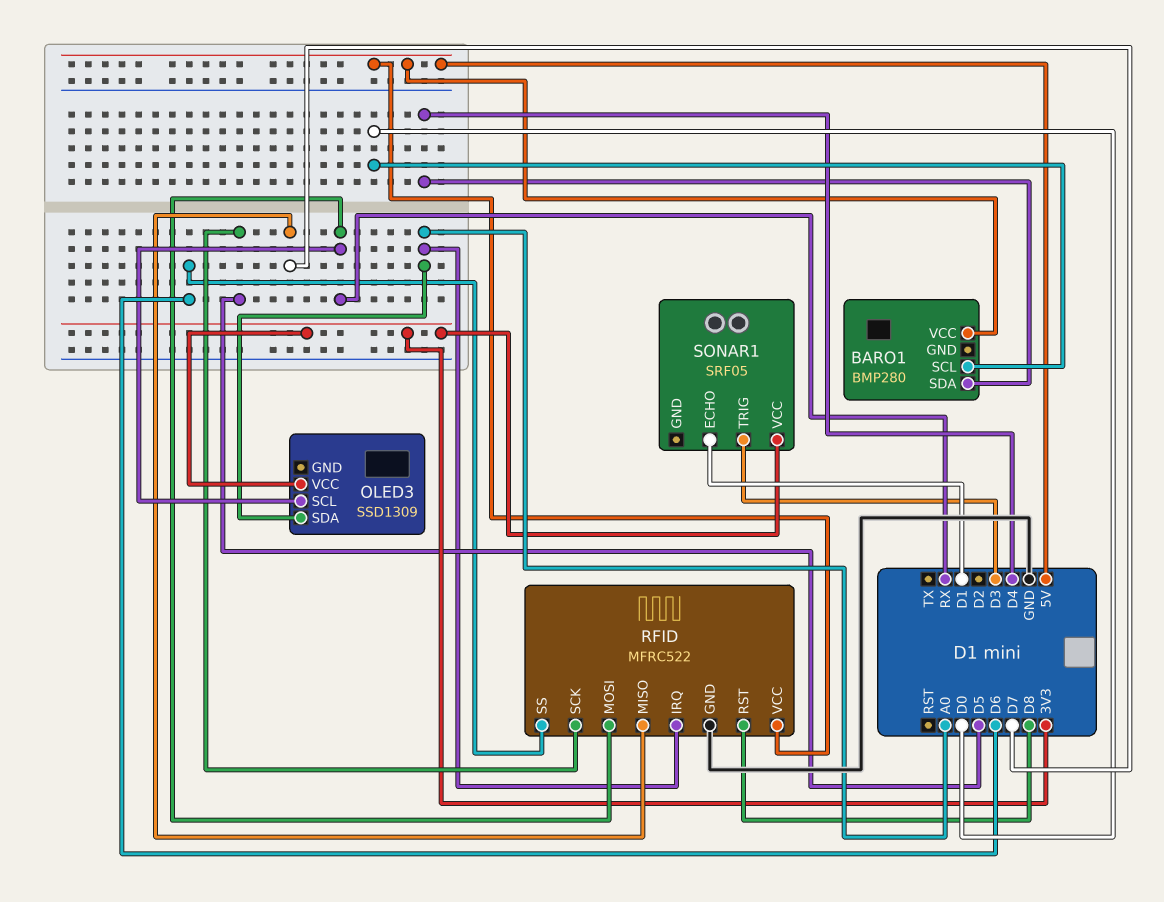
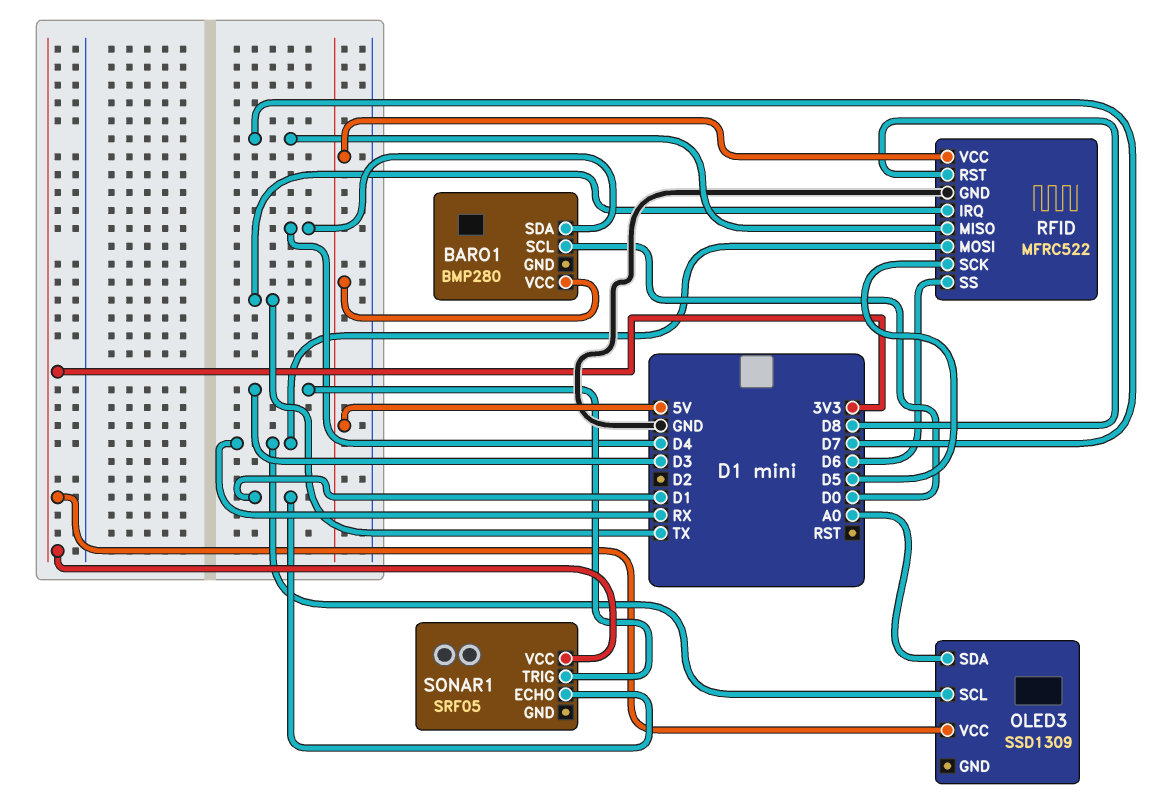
RFID pin IRQ: A0 -> TX

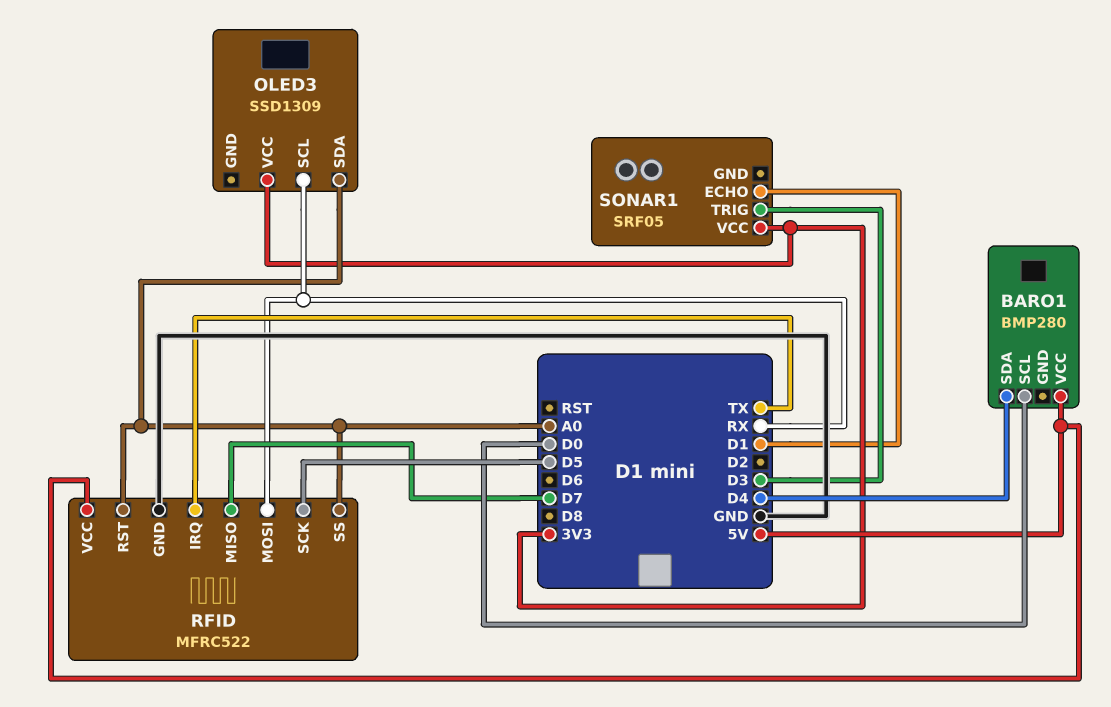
RFID pin RST: D8 -> A0
RFID pin SS: D6 -> A0

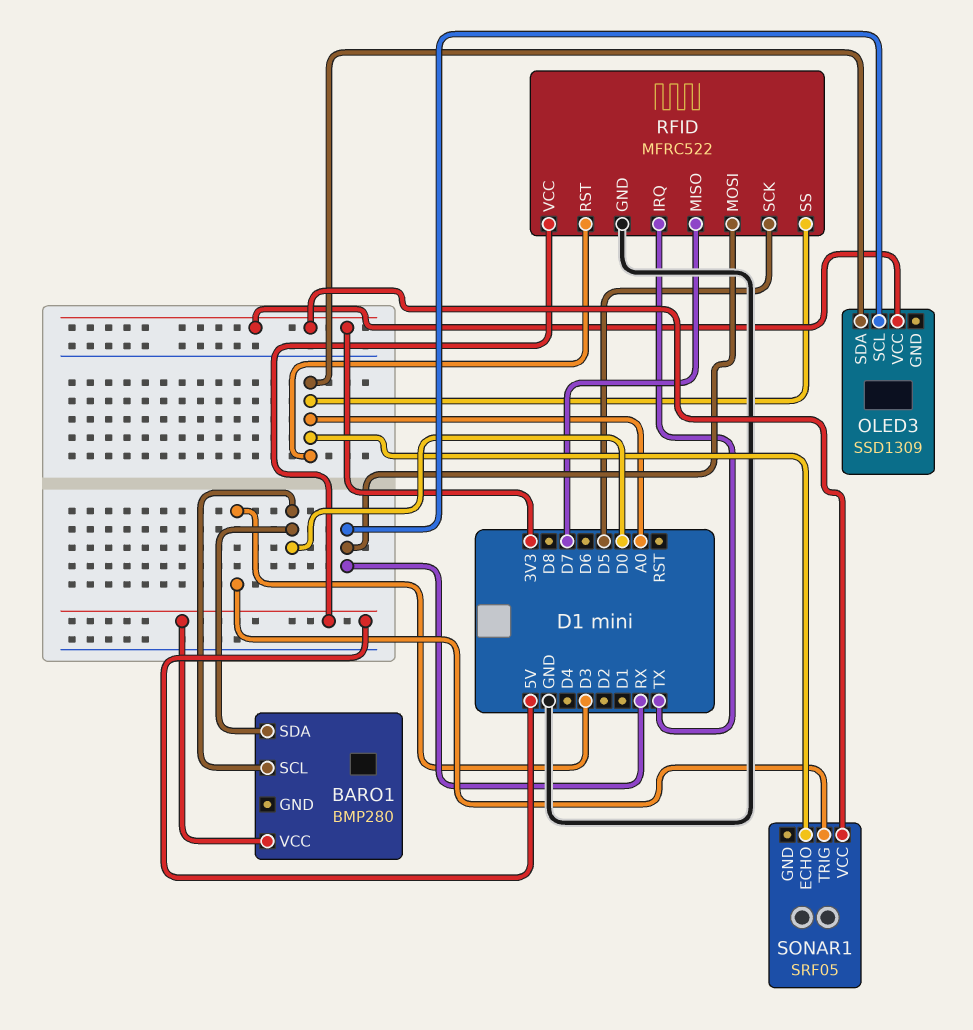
BARO1 pin SDA: D4 -> D0
SONAR1 pin ECHO: D1 -> A0

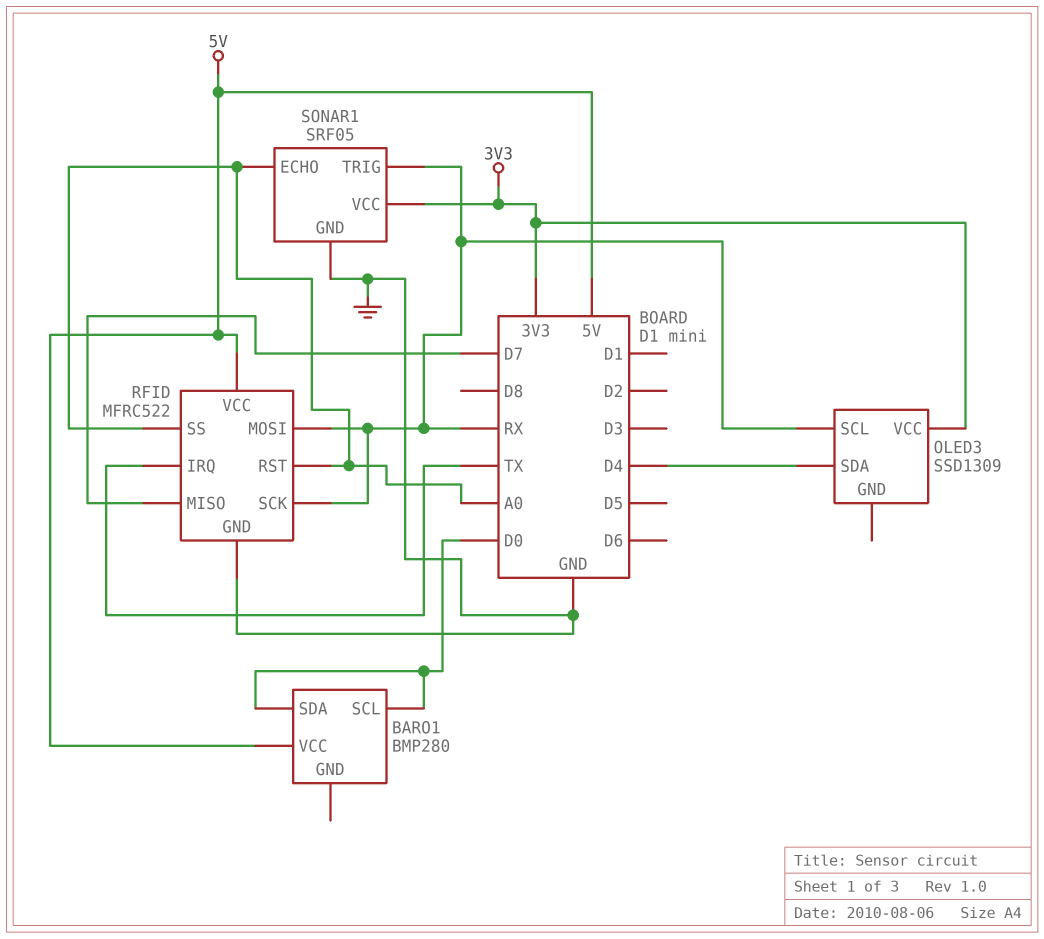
OLED3 pin SDA: A0 -> D4
RFID pin SCK: D5 -> RX
SONAR1 pin GND: none -> GND
SONAR1 pin TRIG: D3 -> RX

